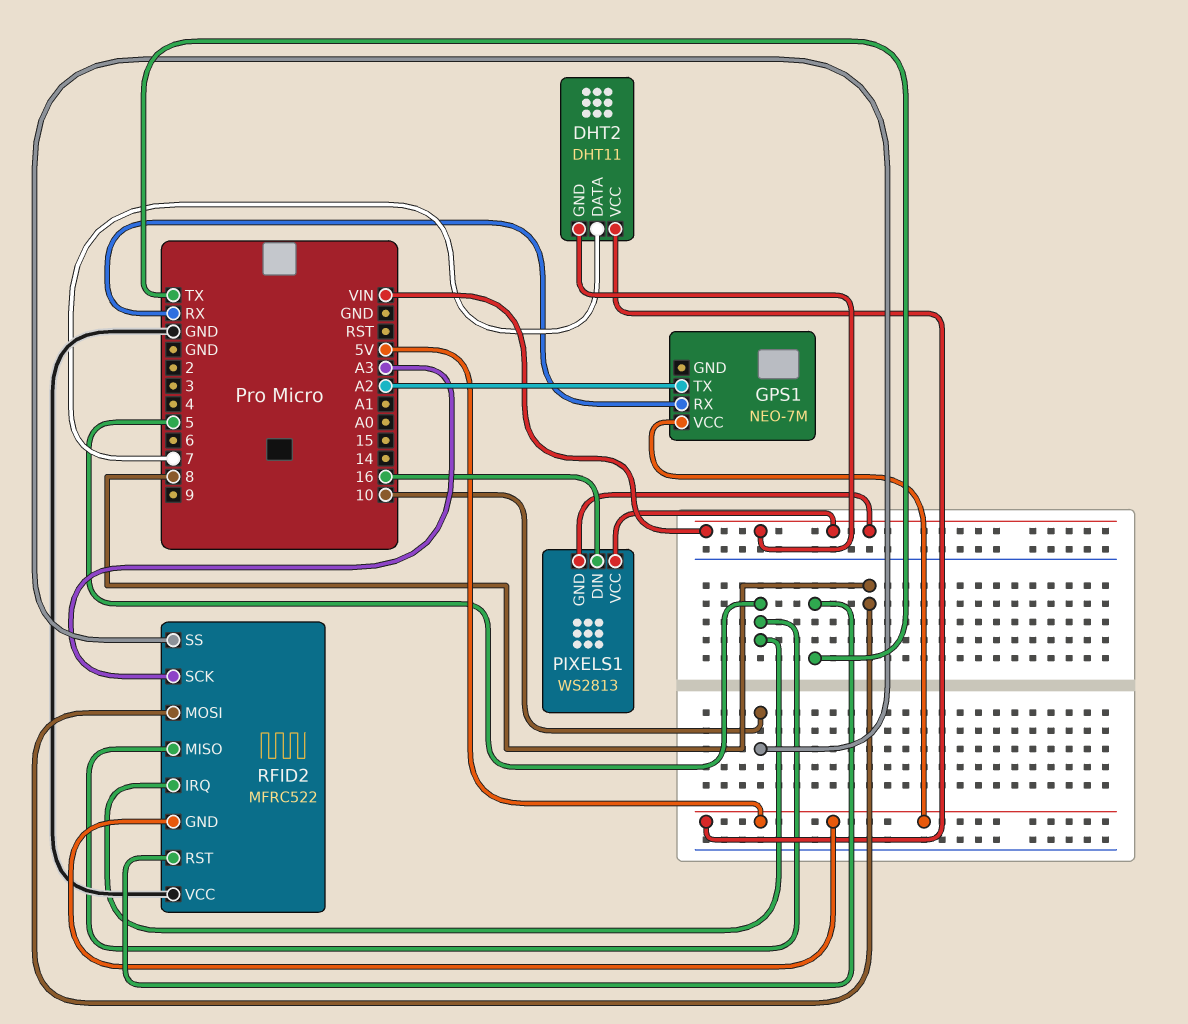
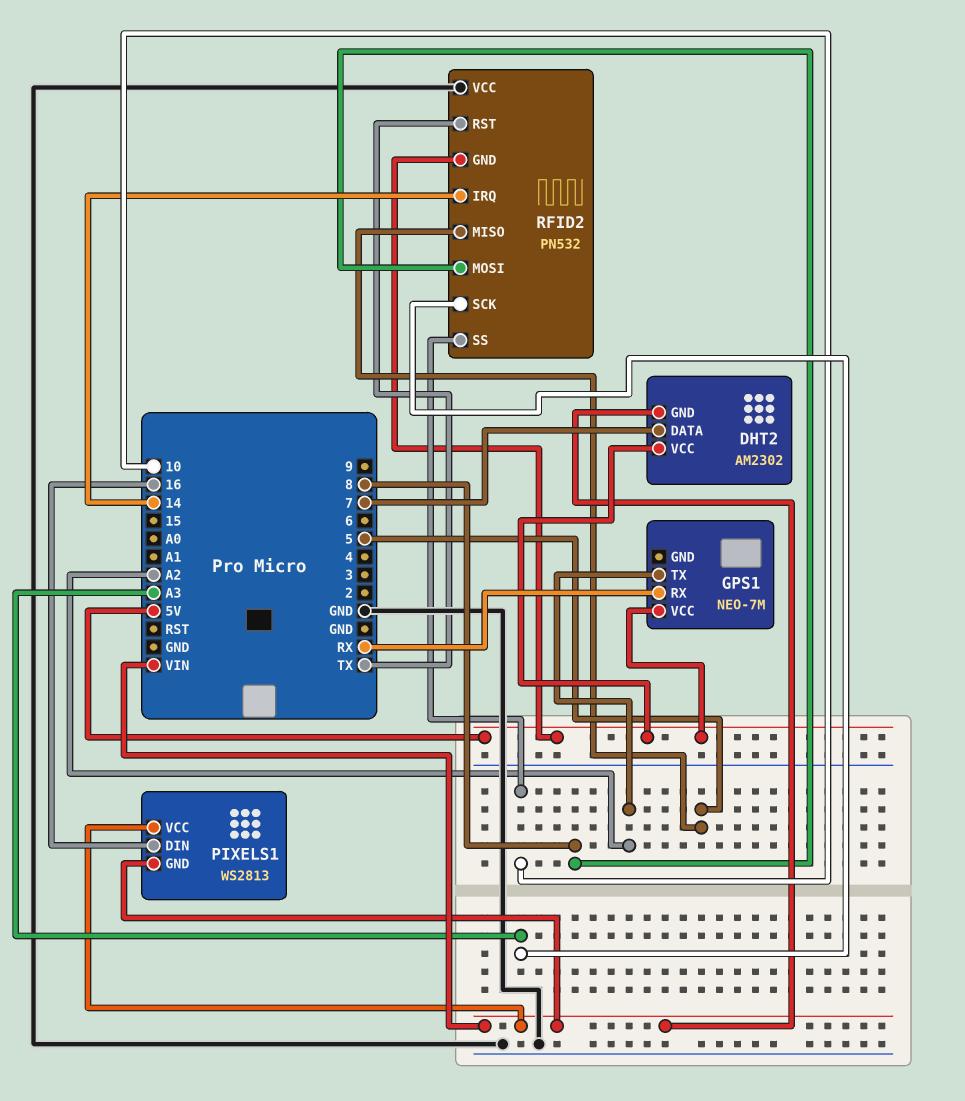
DHT2: DHT11 -> AM2302
RFID2: MFRC522 -> PN532
RFID2 pin IRQ: 5 -> 14

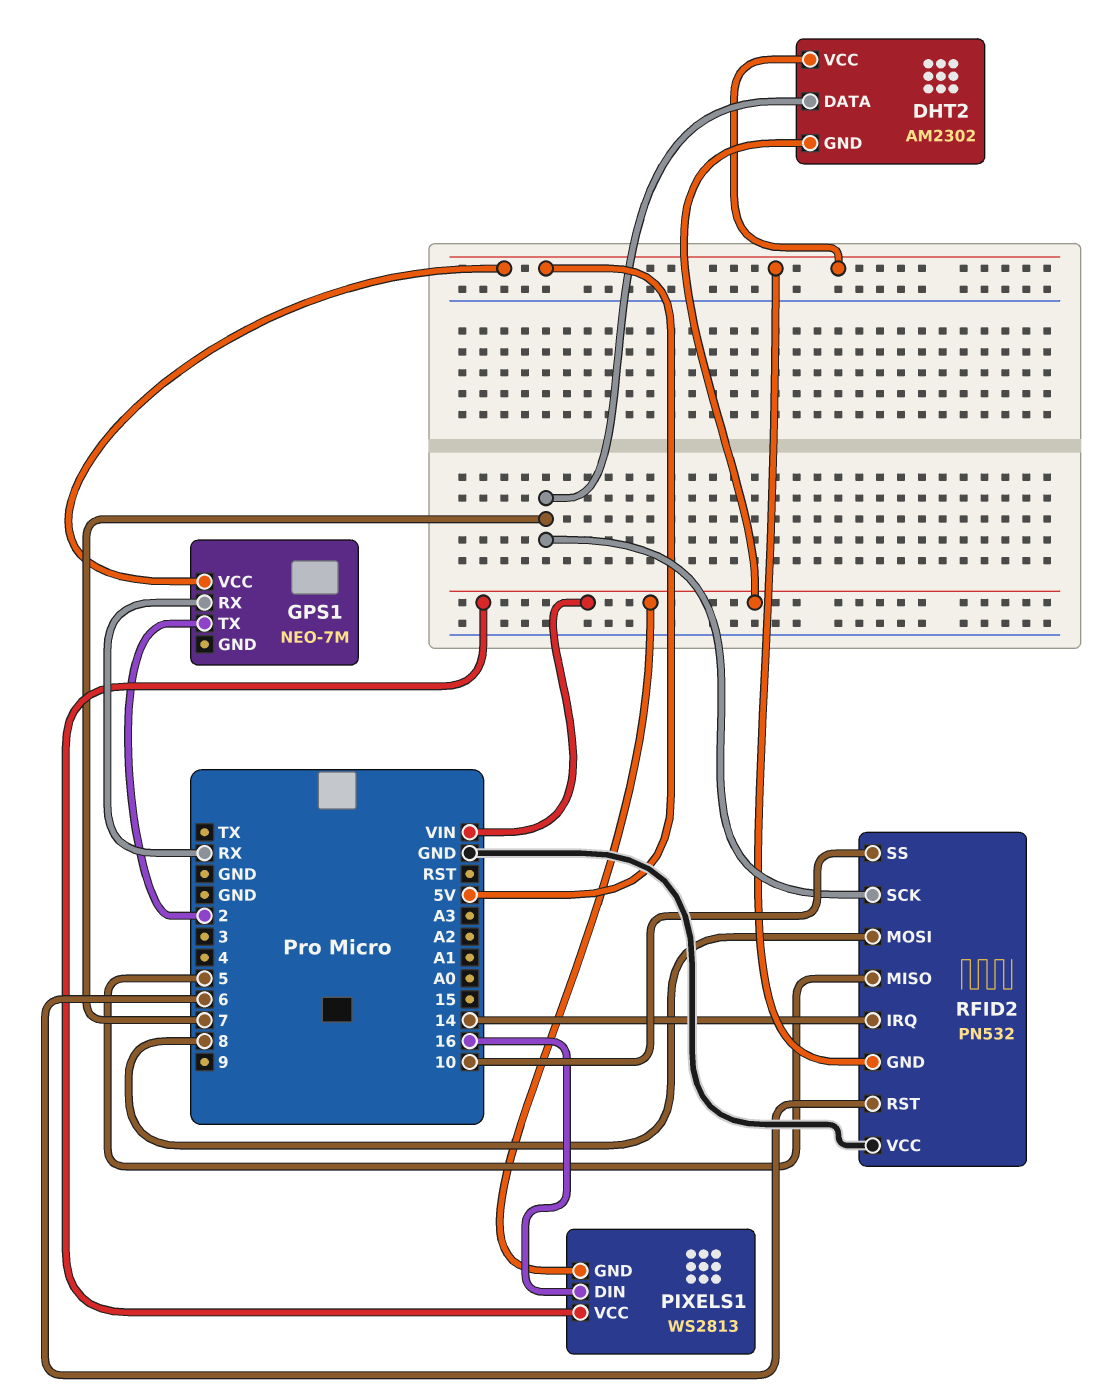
GPS1 pin TX: A2 -> 2
RFID2 pin RST: TX -> 6
RFID2 pin SCK: A3 -> 7

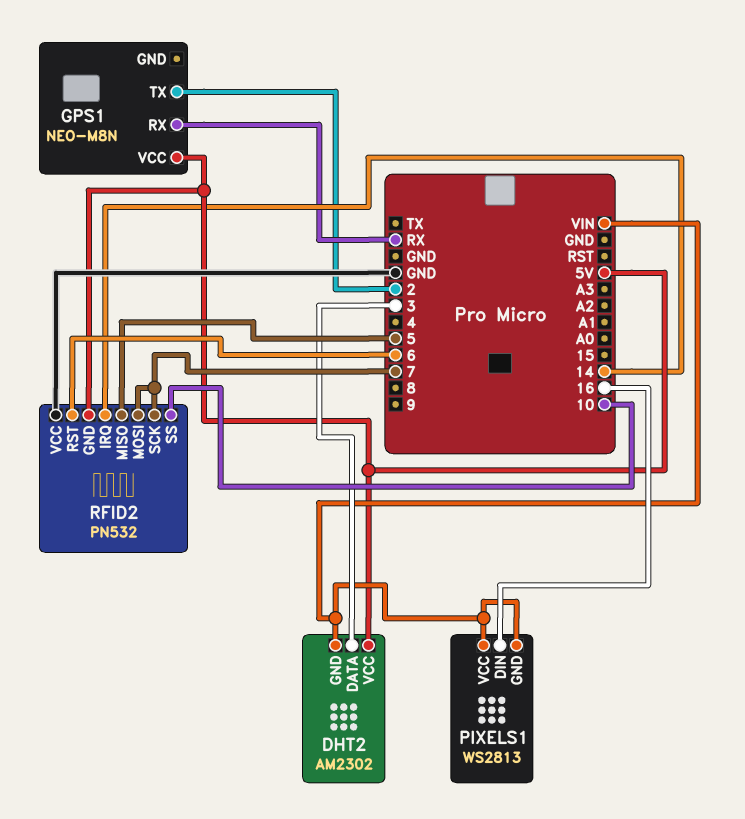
DHT2 pin DATA: 7 -> 3
GPS1: NEO-7M -> NEO-M8N
RFID2 pin MOSI: 8 -> 7

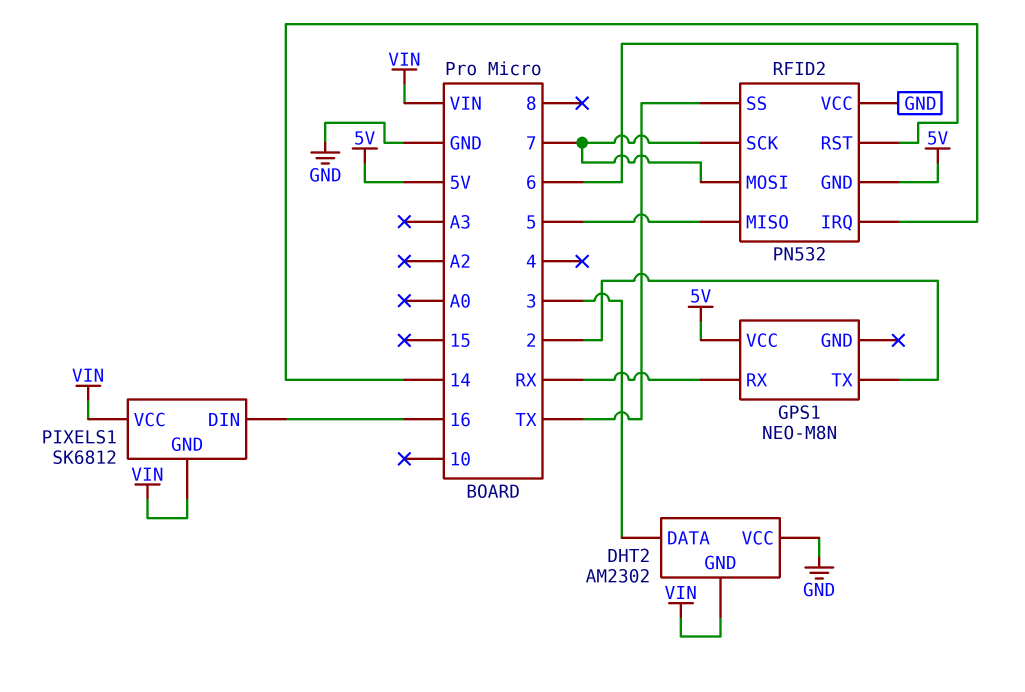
DHT2 pin VCC: 5V -> GND
PIXELS1: WS2813 -> SK6812
RFID2 pin SS: 10 -> TX

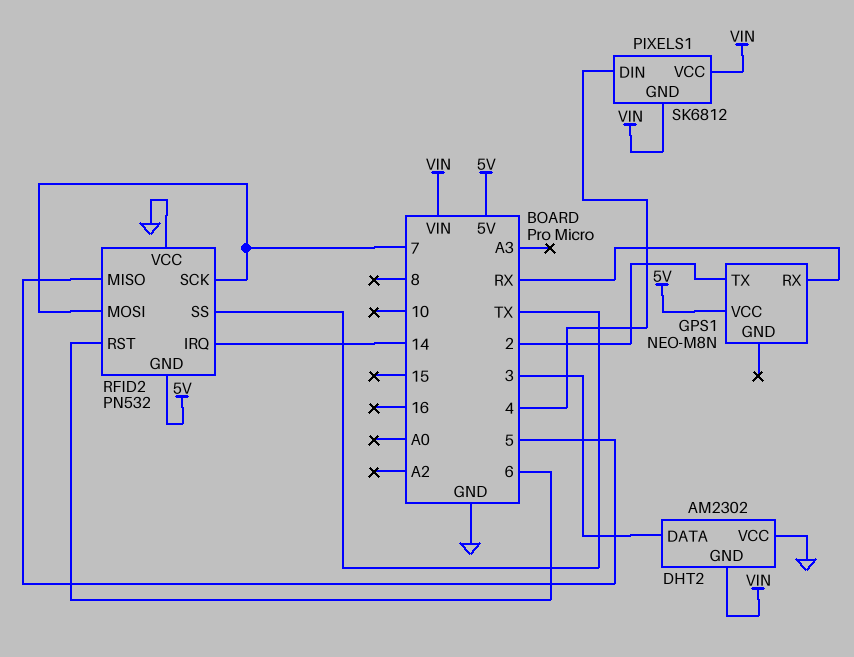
PIXELS1 pin DIN: 16 -> 4

